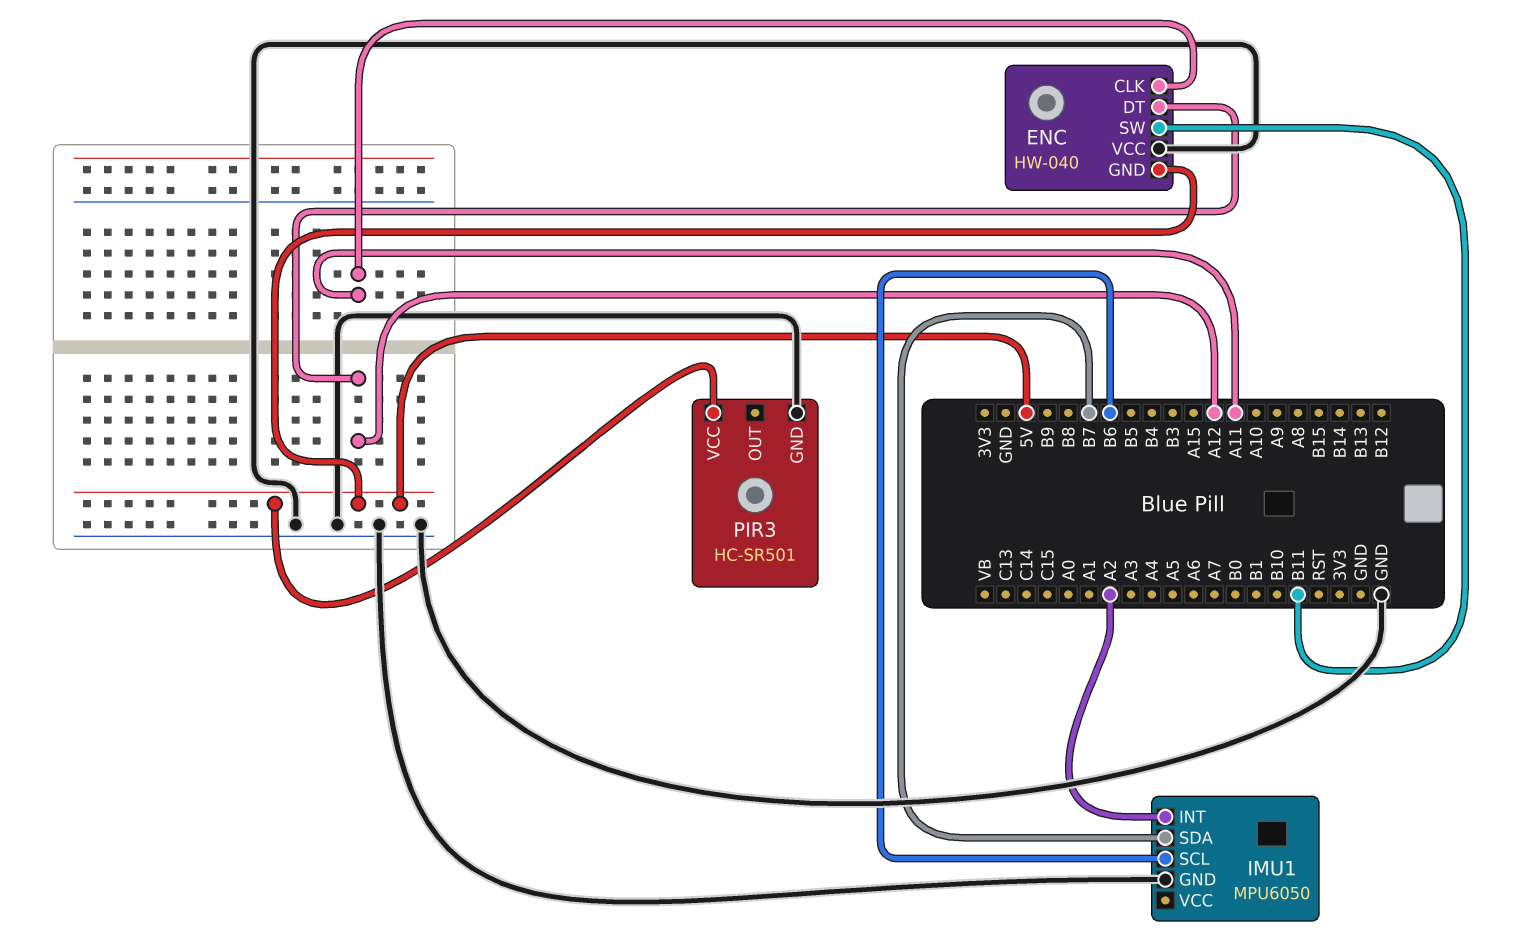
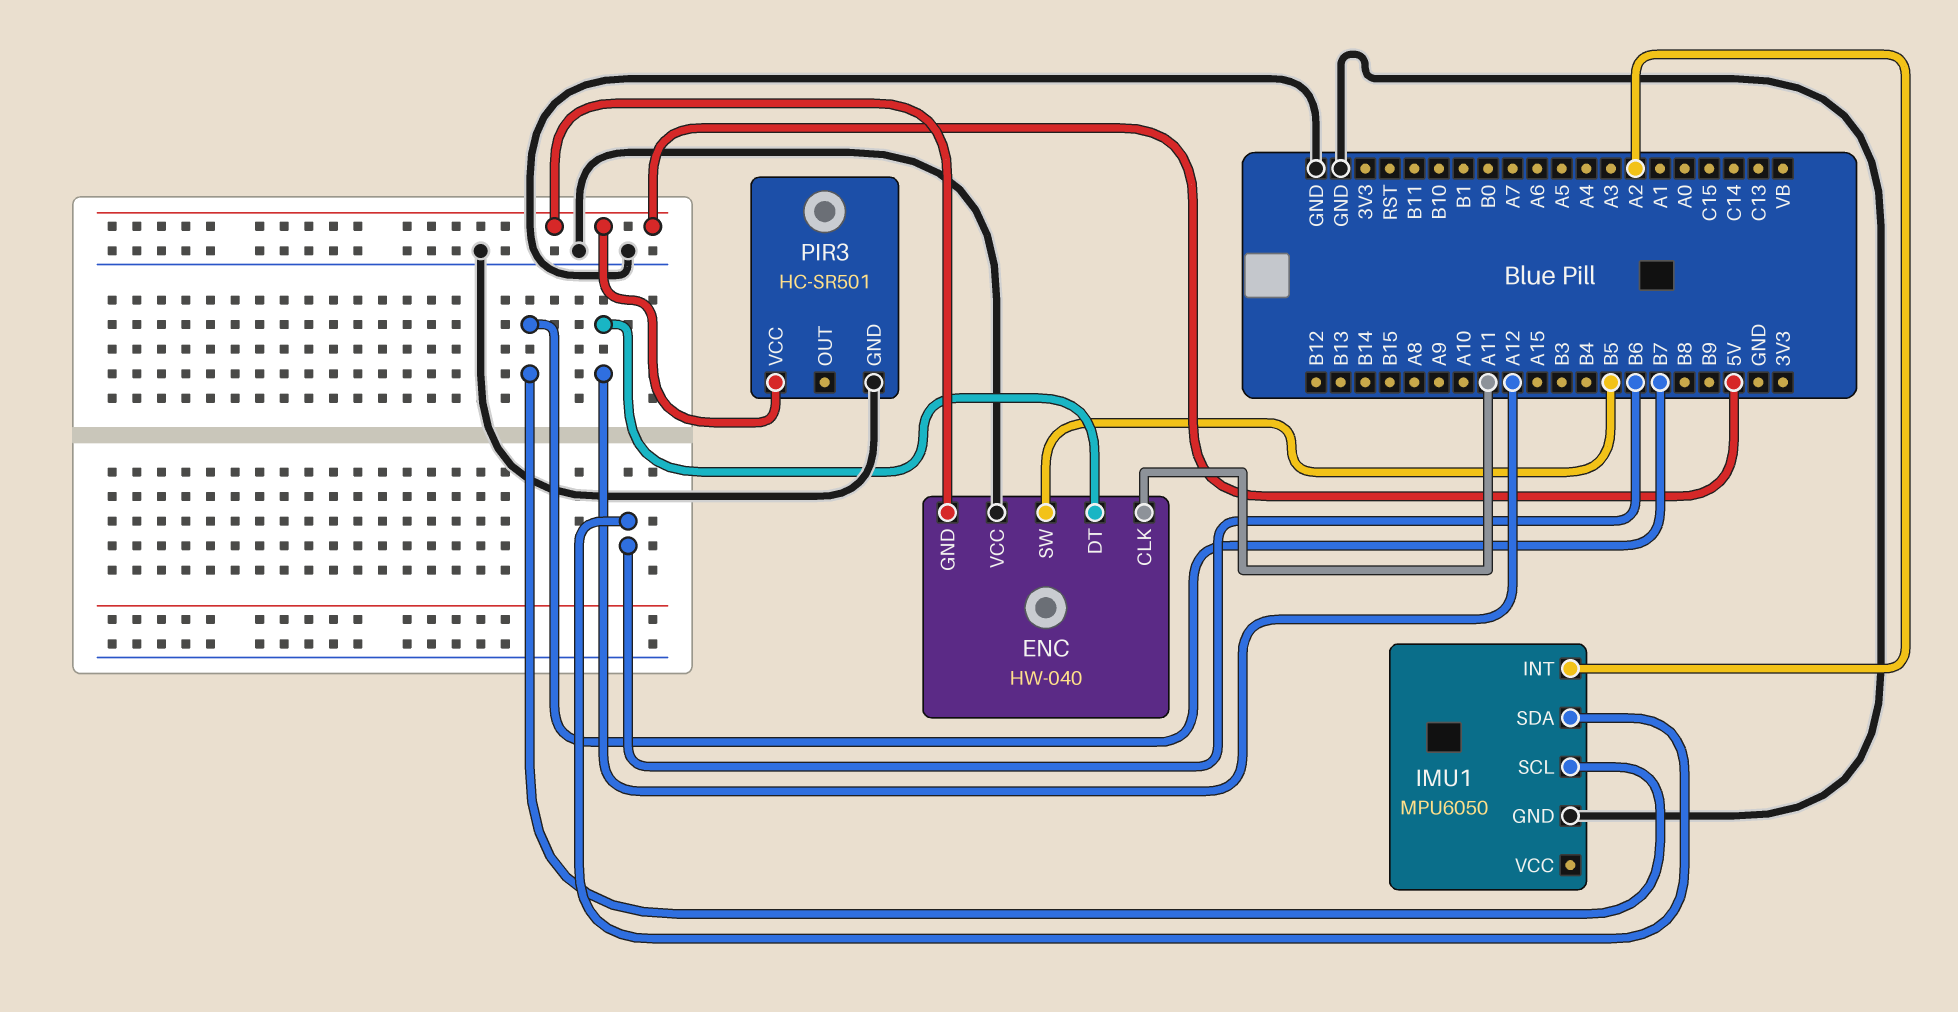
ENC pin SW: B11 -> B5
IMU1 pin SCL: B6 -> B7
IMU1 pin SDA: B7 -> B6

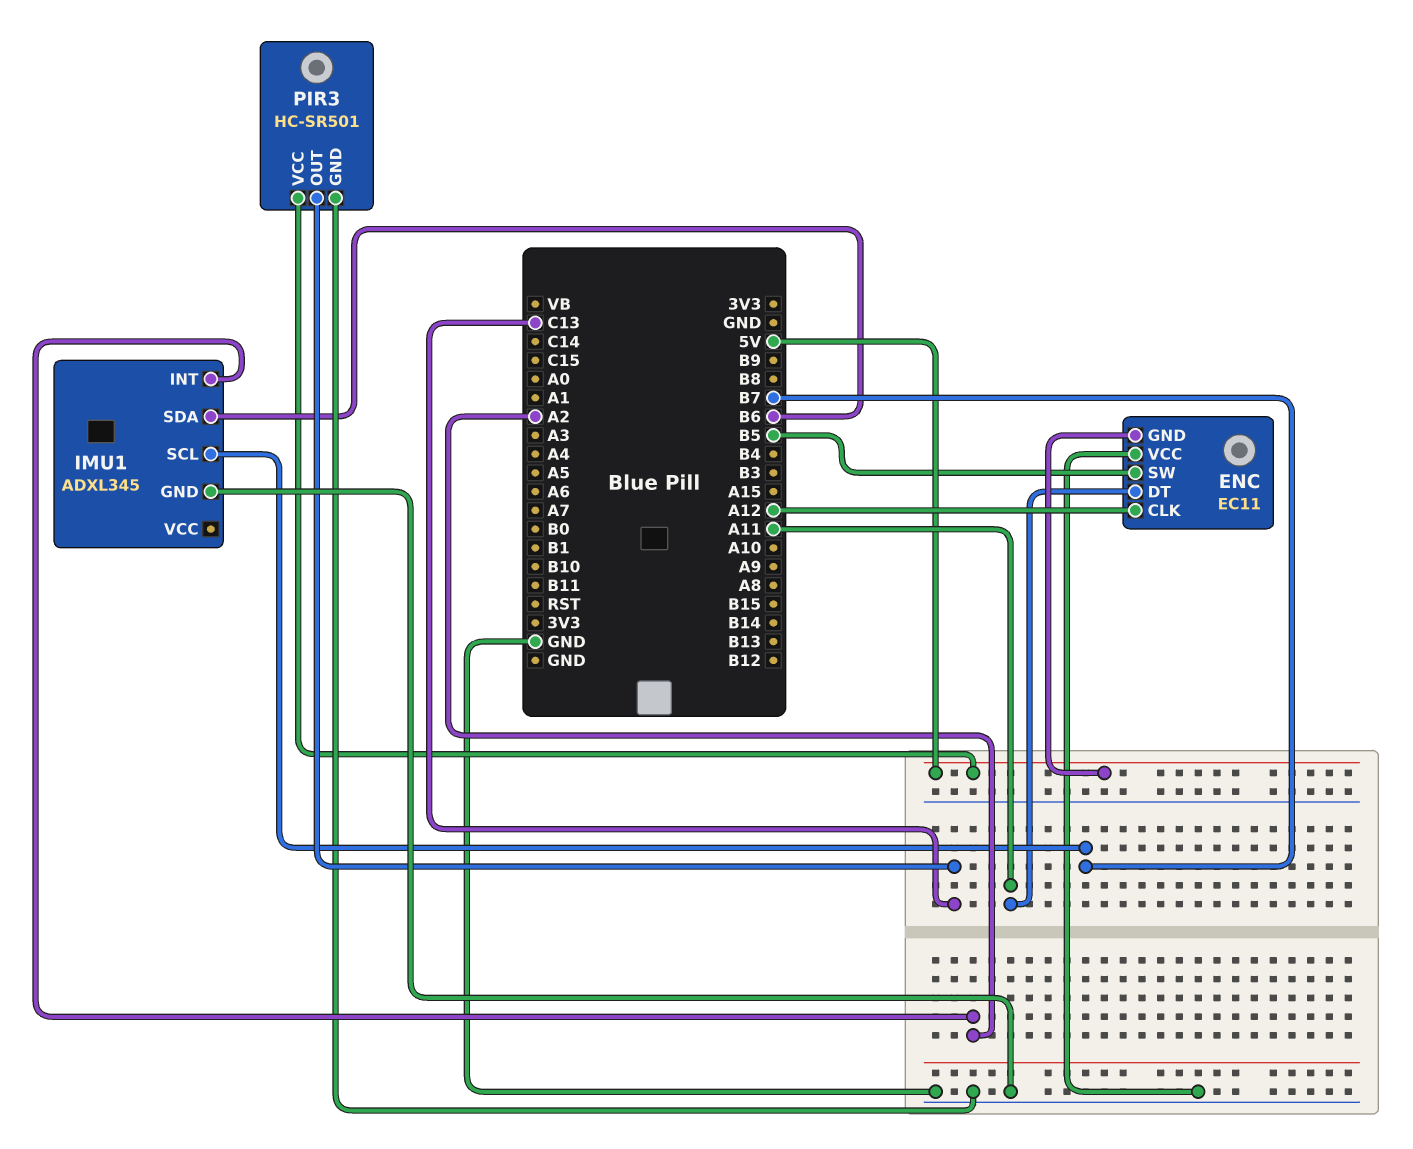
ENC: HW-040 -> EC11
ENC pin CLK: A11 -> A12
ENC pin DT: A12 -> A11
IMU1: MPU6050 -> ADXL345
PIR3 pin OUT: none -> C13

